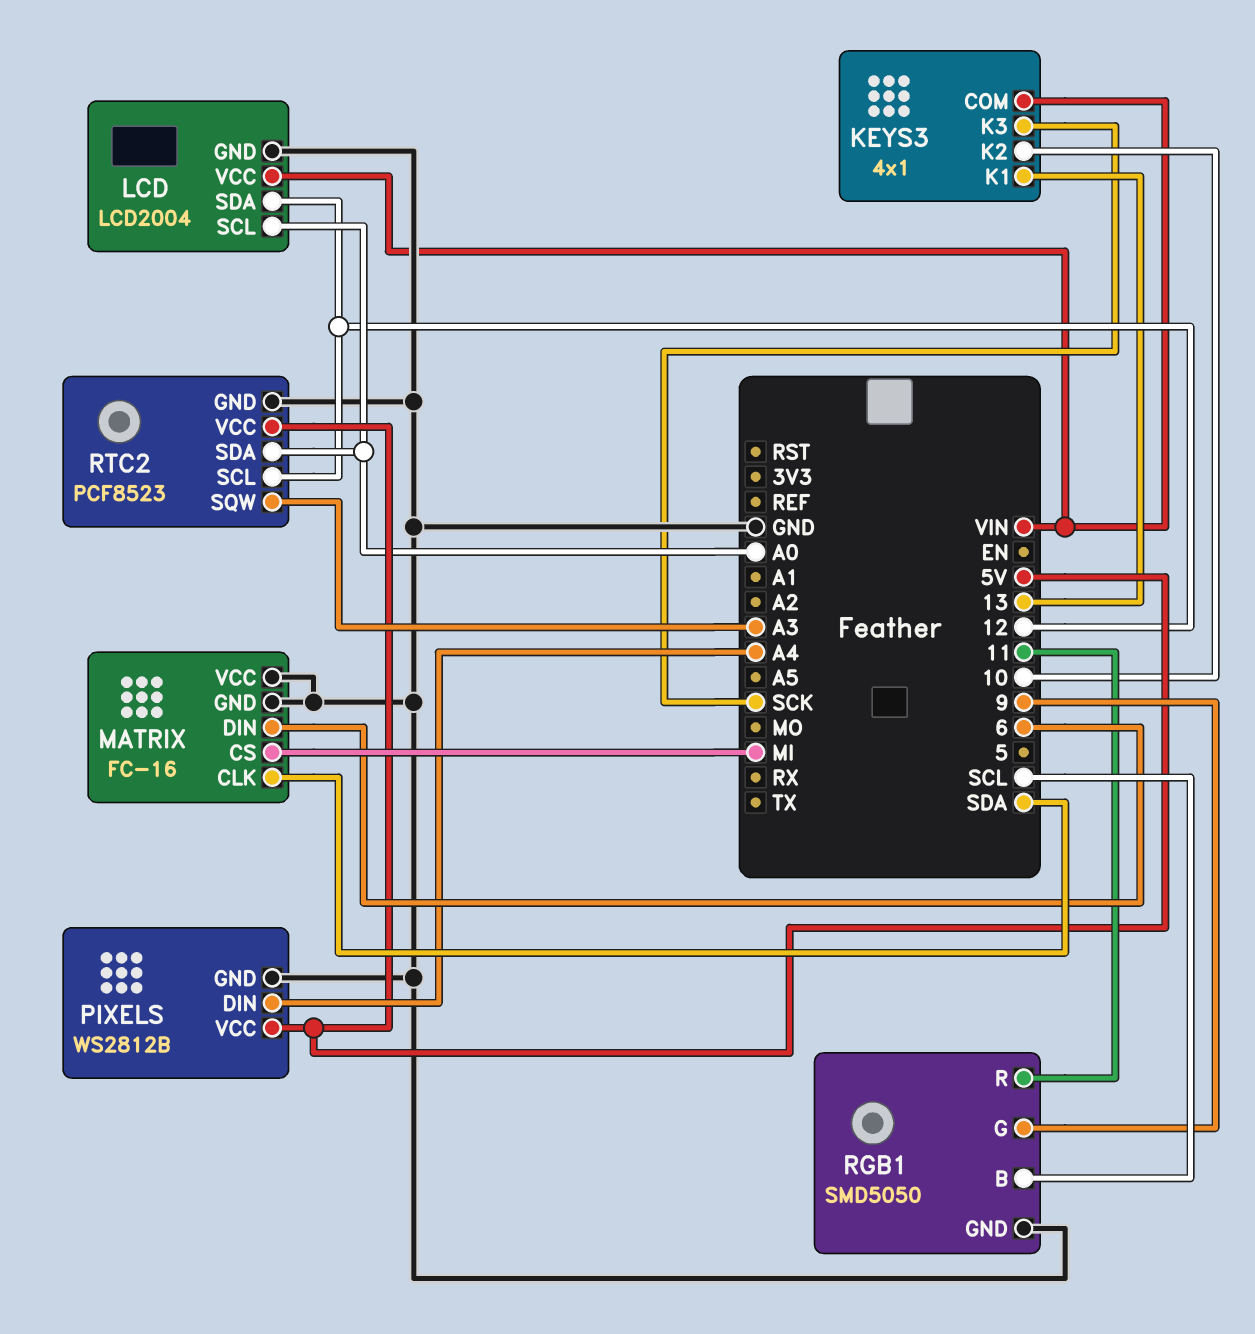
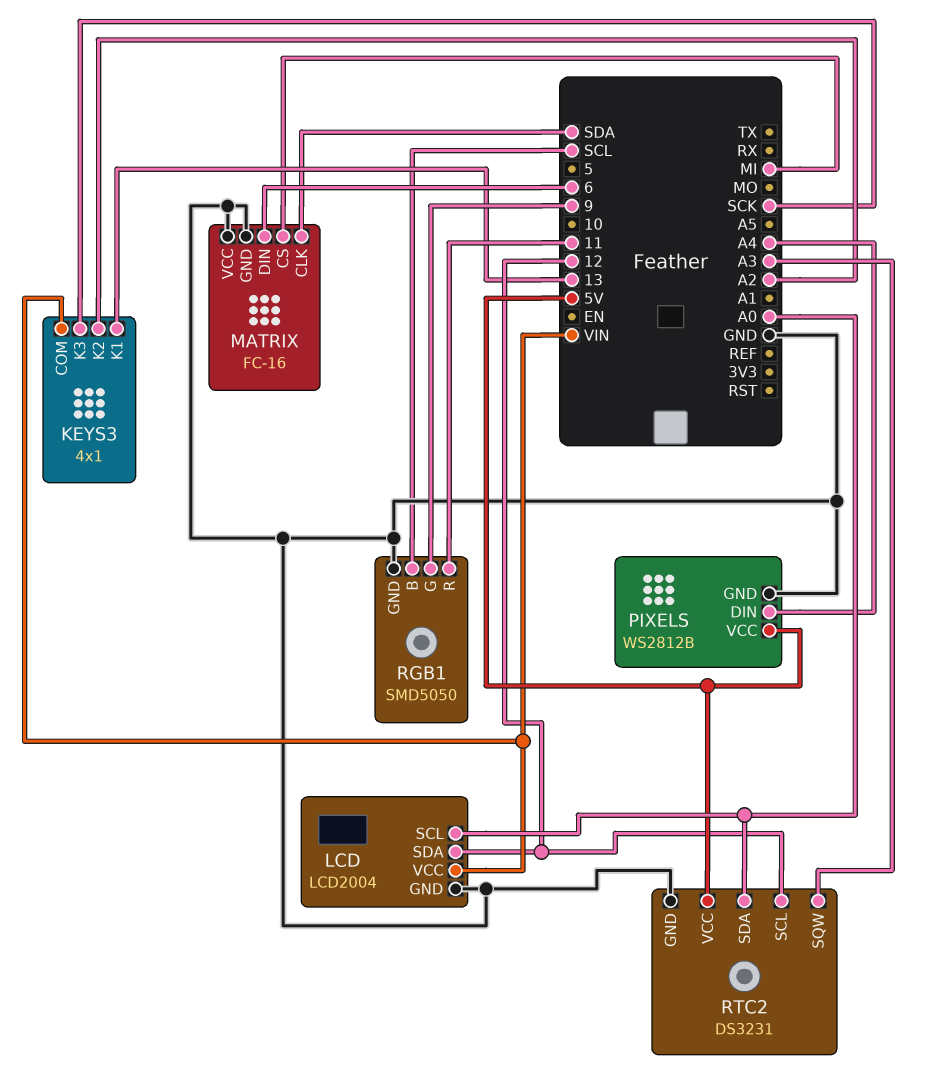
KEYS3 pin K2: 10 -> A2
RTC2: PCF8523 -> DS3231

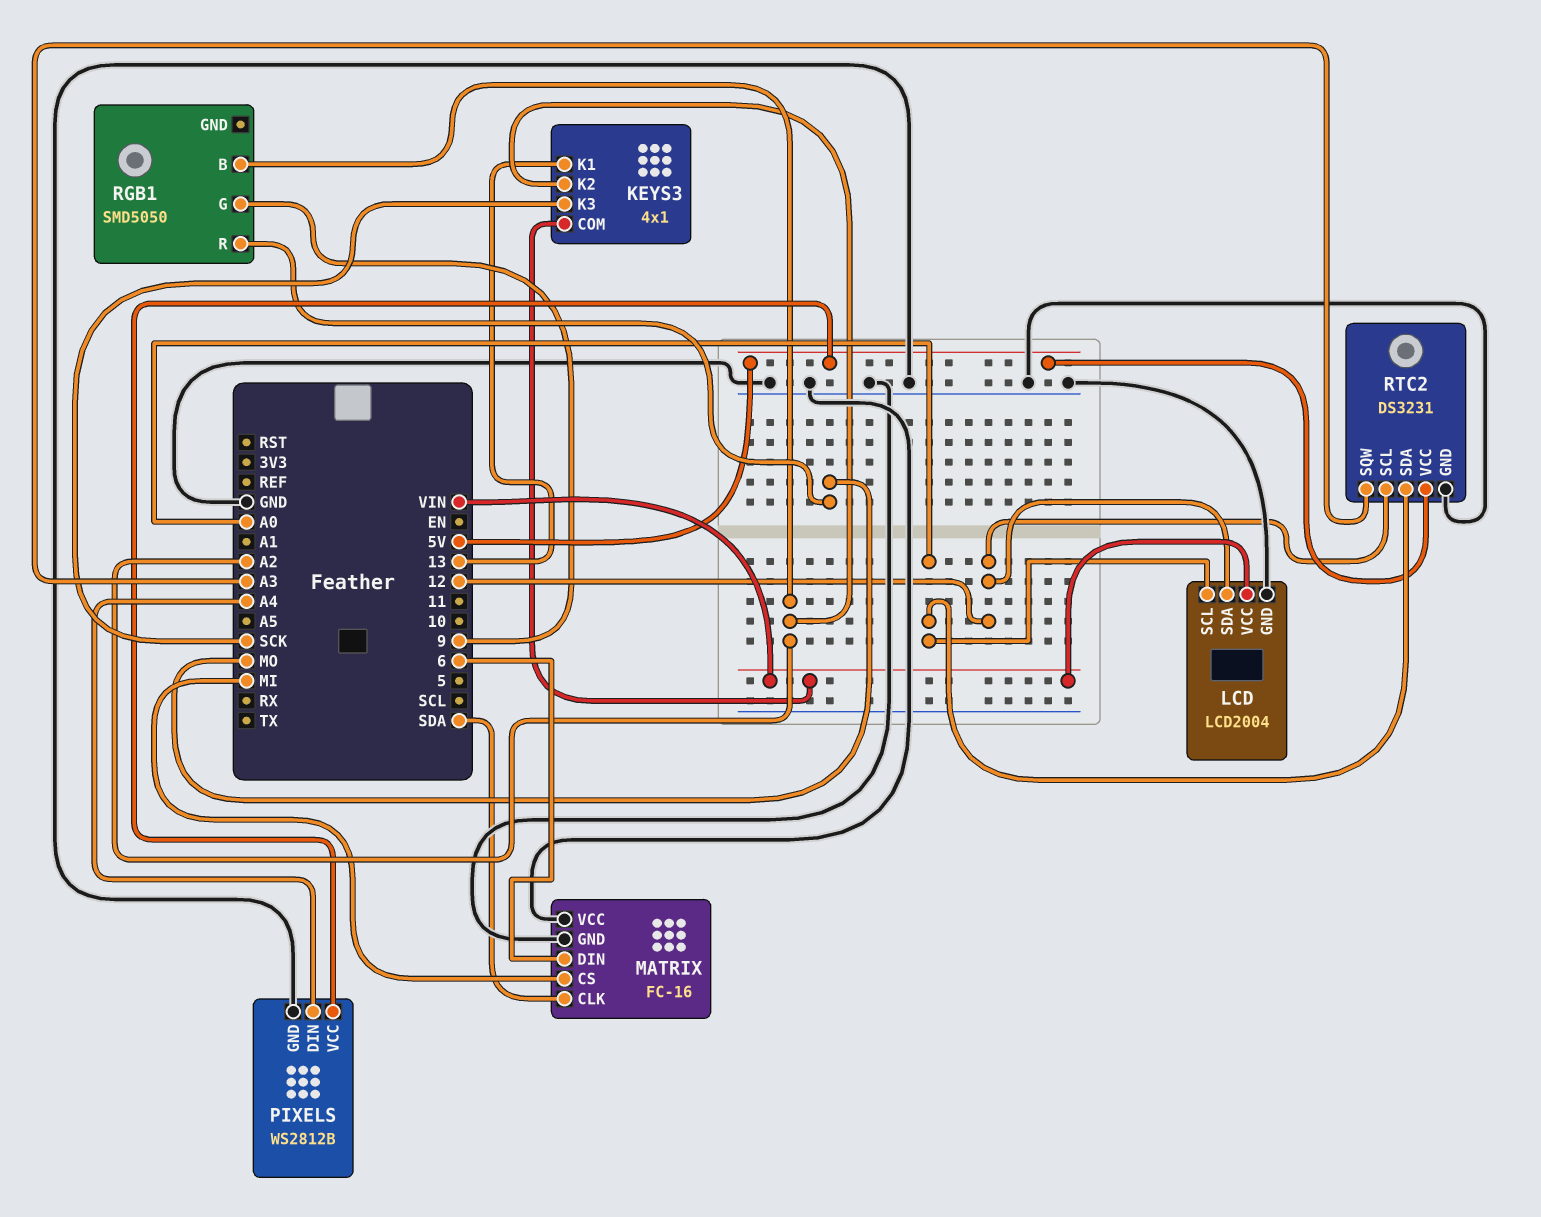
RGB1 pin B: SCL -> A2
RGB1 pin GND: GND -> none
RGB1 pin R: 11 -> MO

